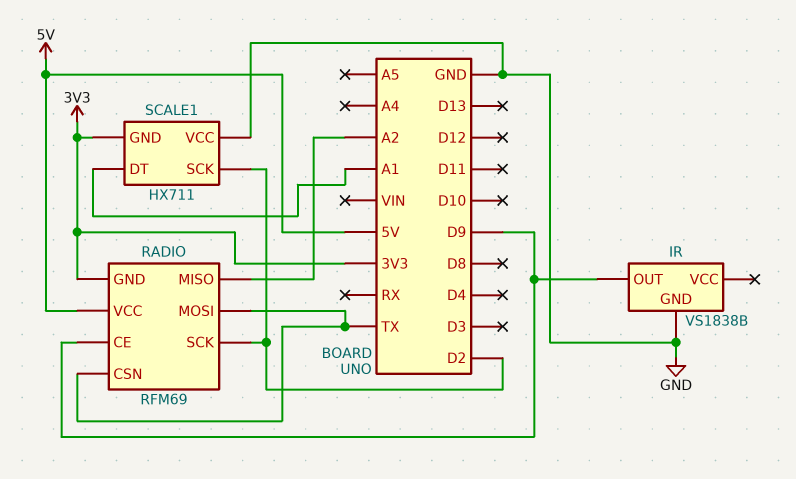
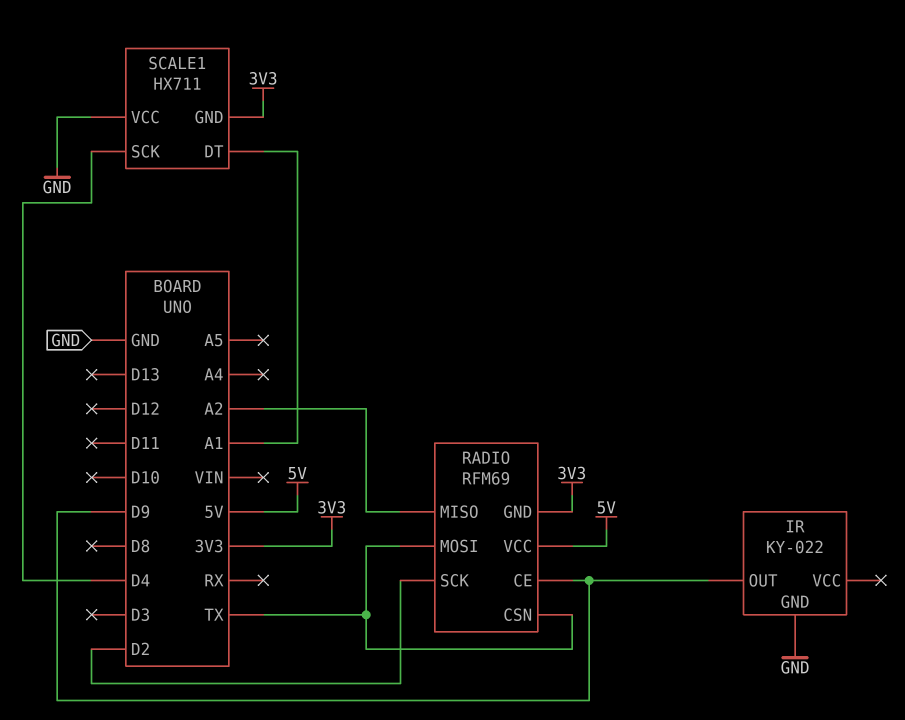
IR: VS1838B -> KY-022
SCALE1 pin SCK: D2 -> D4

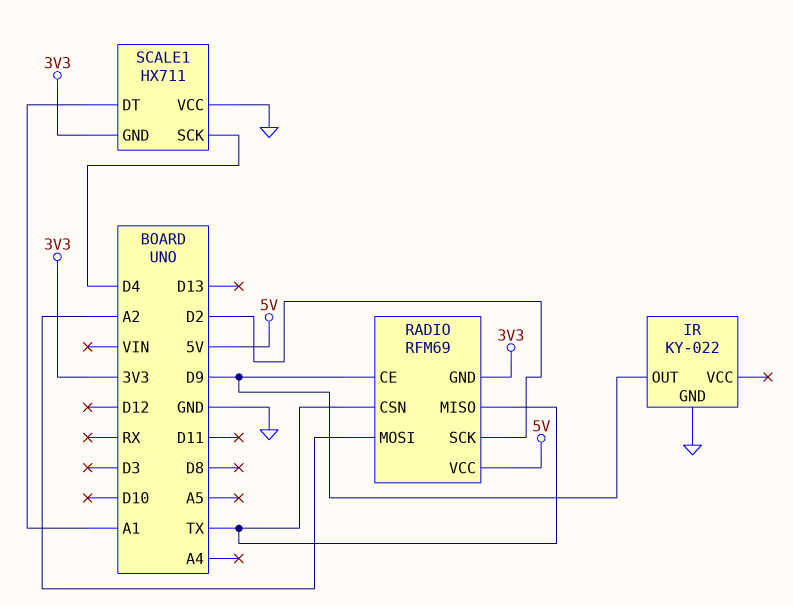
RADIO pin MISO: A2 -> TX
RADIO pin MOSI: TX -> A2

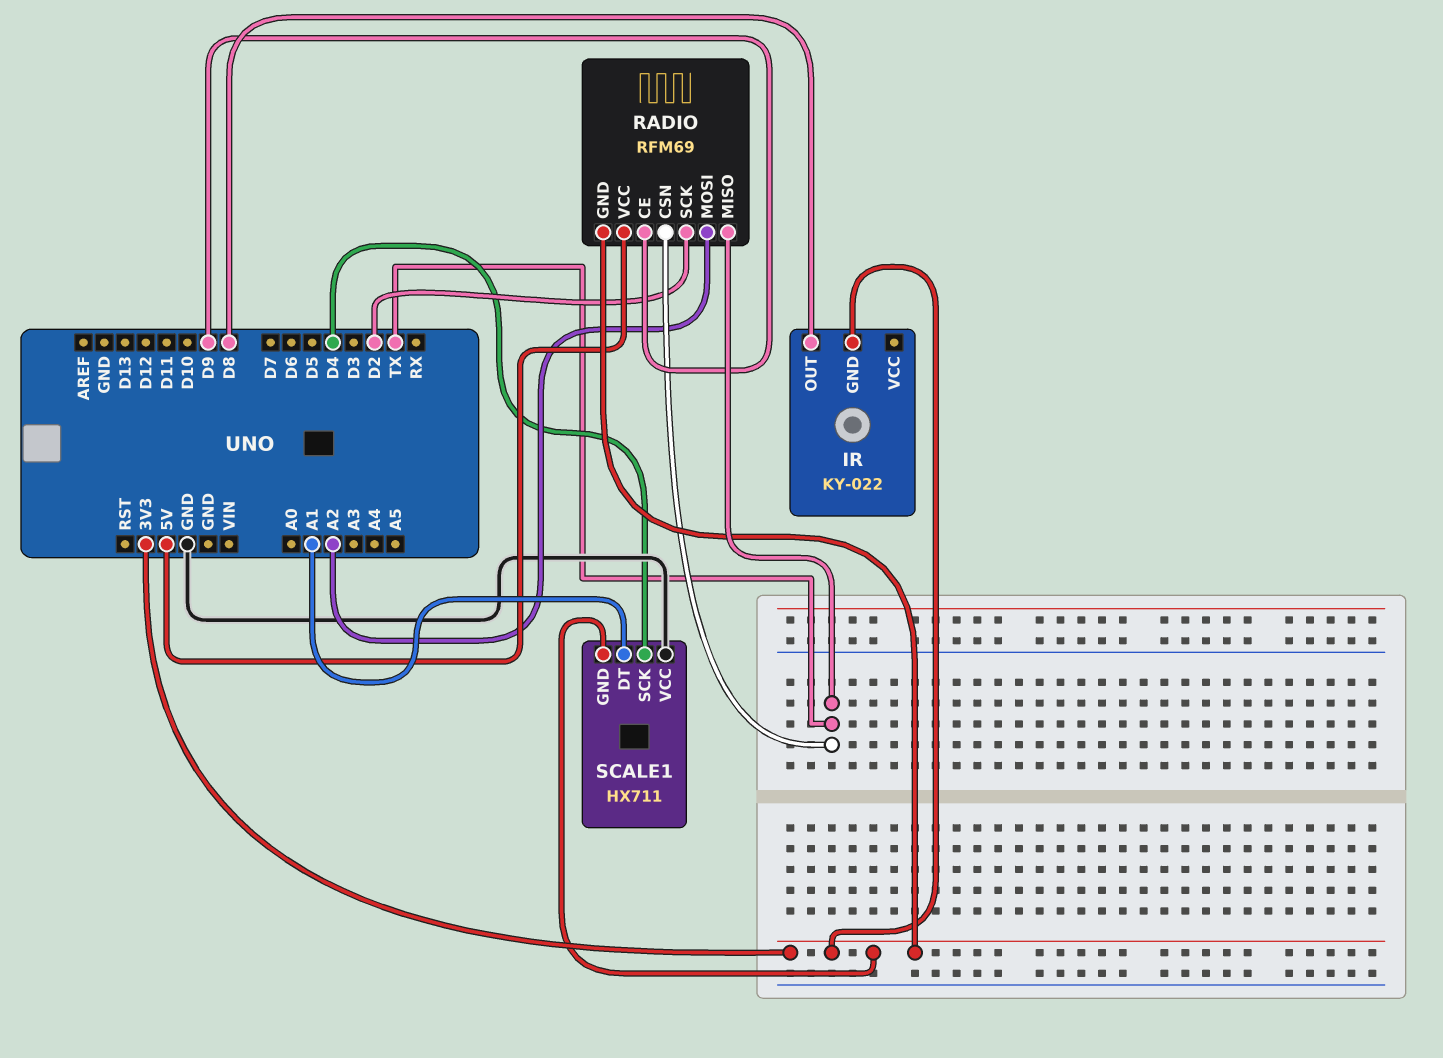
IR pin GND: GND -> 3V3
IR pin OUT: D9 -> D8

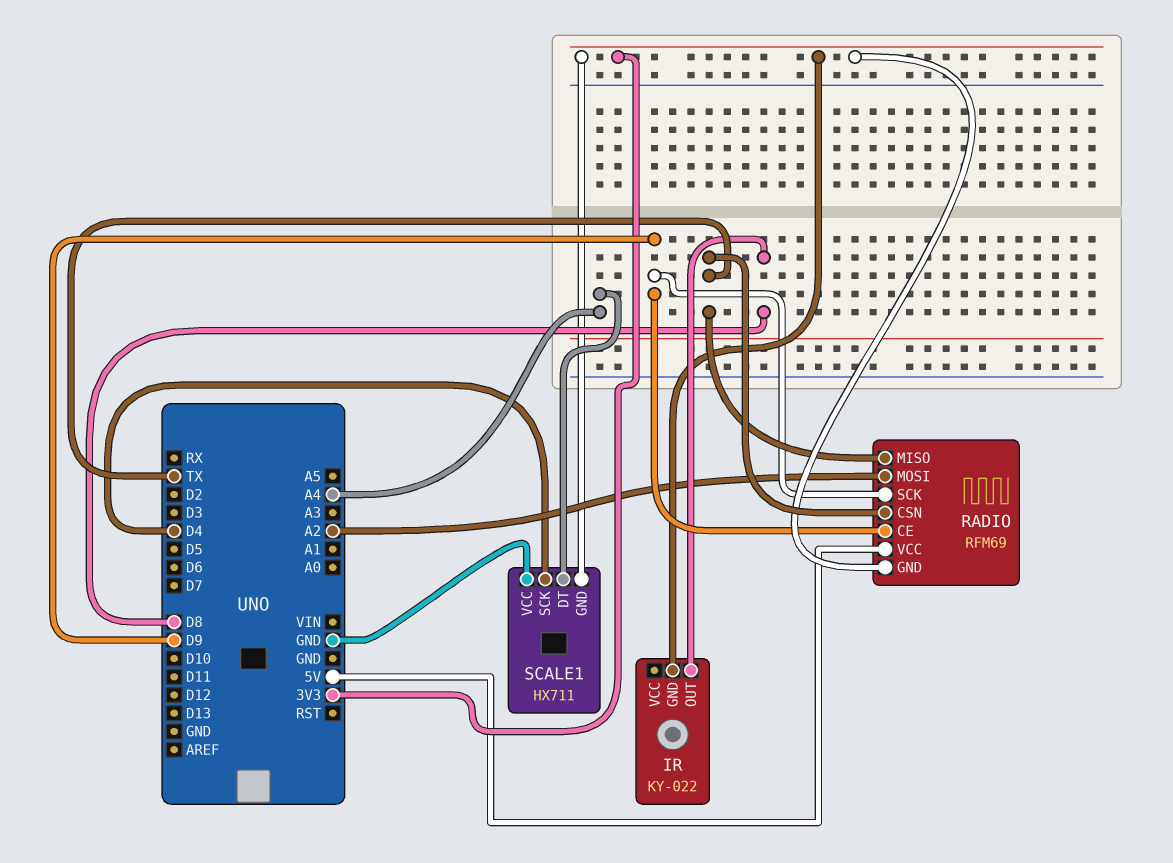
RADIO pin SCK: D2 -> D9
SCALE1 pin DT: A1 -> A4

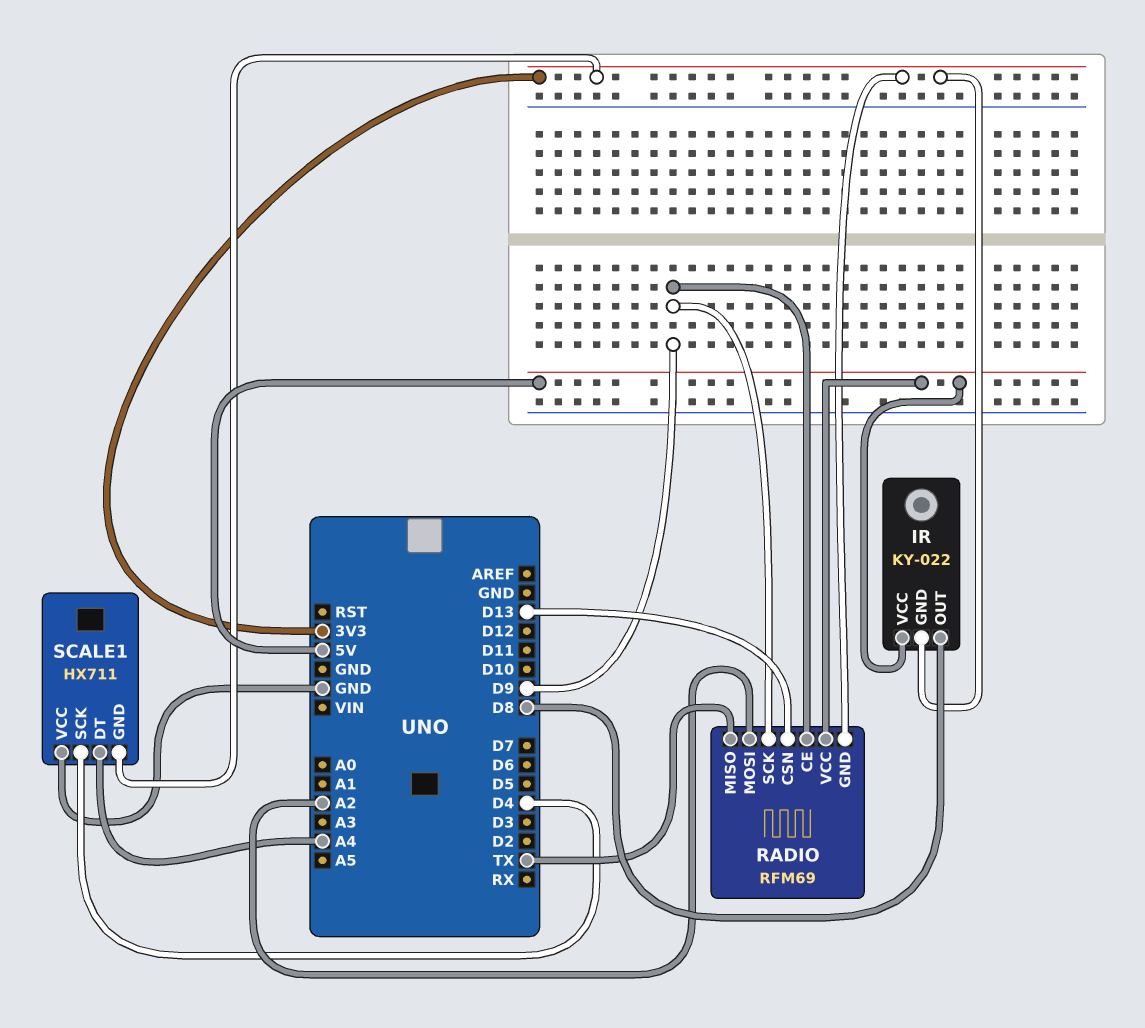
IR pin VCC: none -> 5V
RADIO pin CSN: TX -> D13

